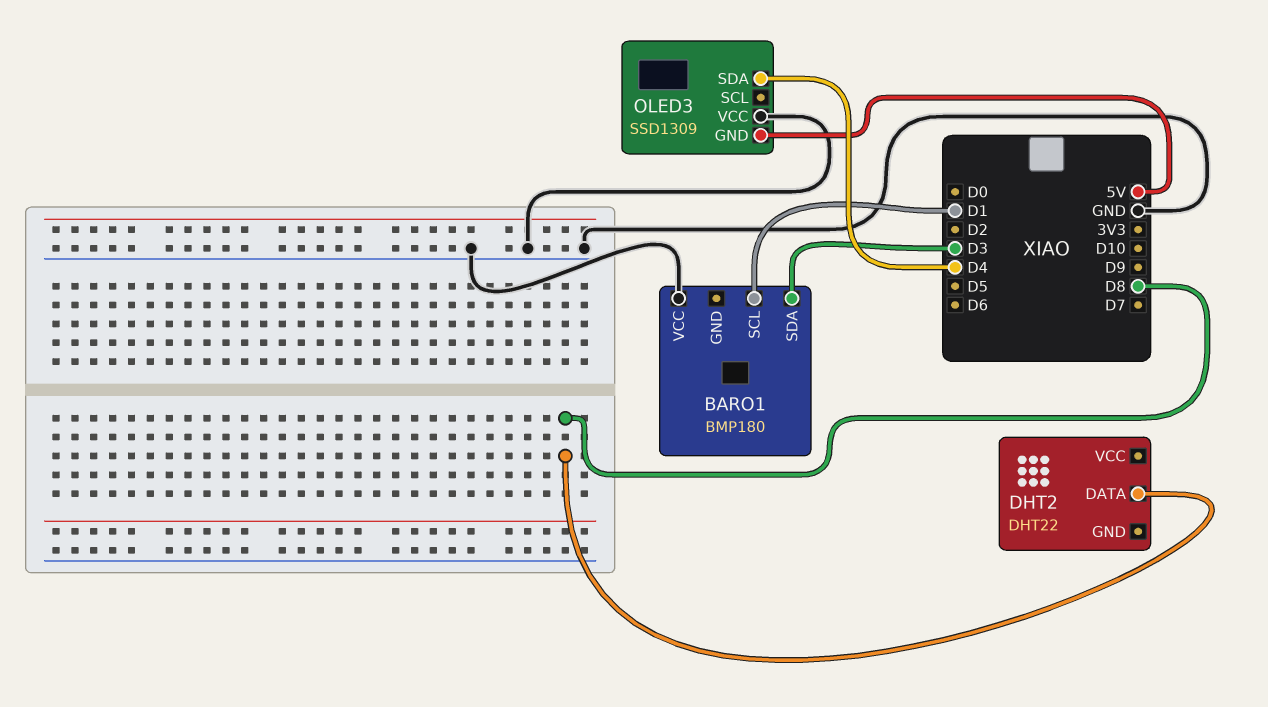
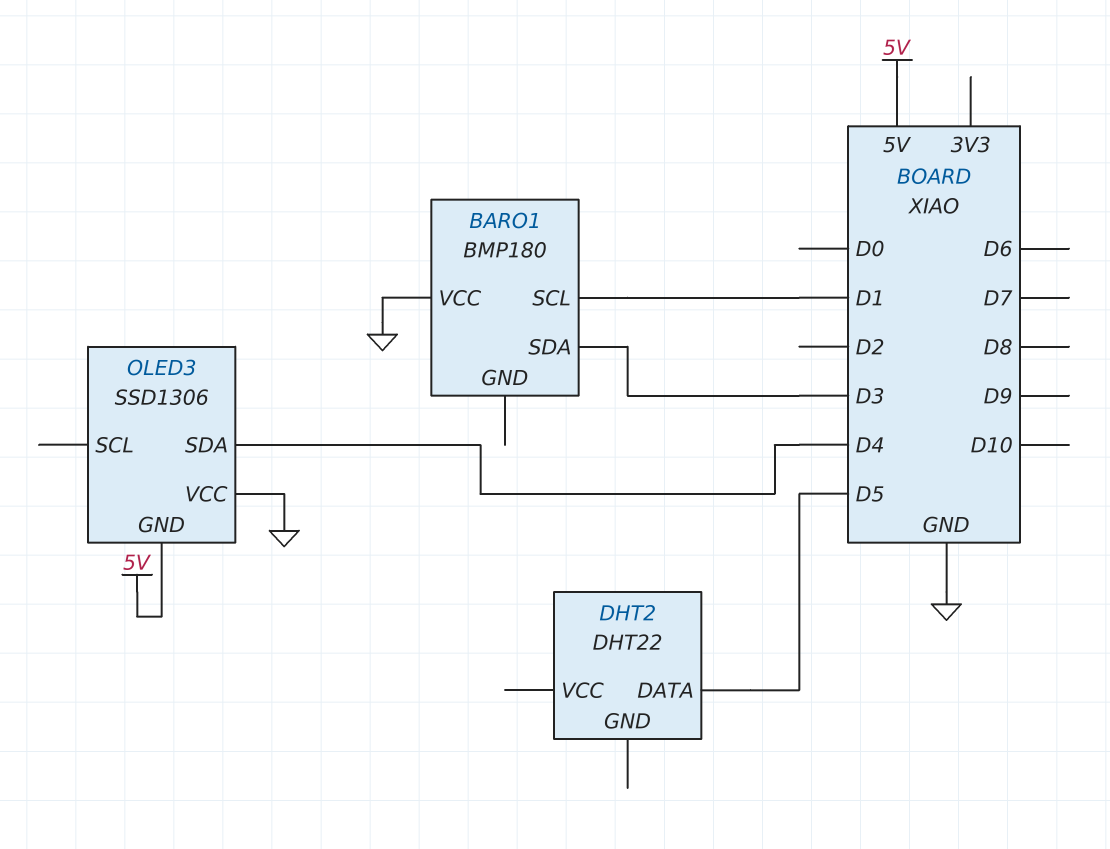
DHT2 pin DATA: D8 -> D5
OLED3: SSD1309 -> SSD1306

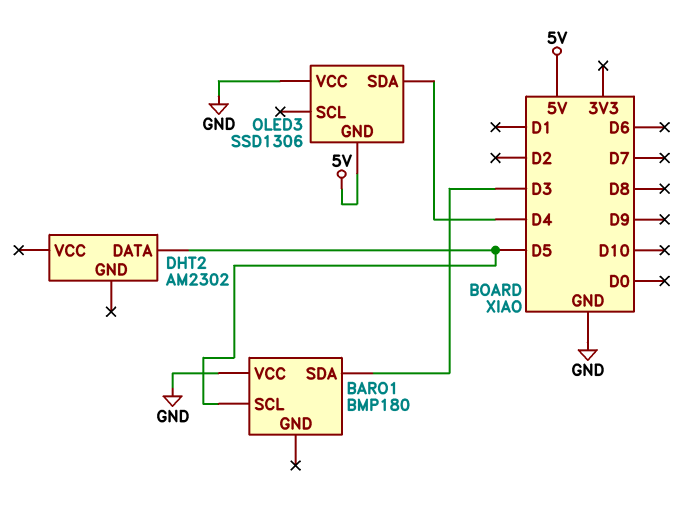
BARO1 pin SCL: D1 -> D5
DHT2: DHT22 -> AM2302

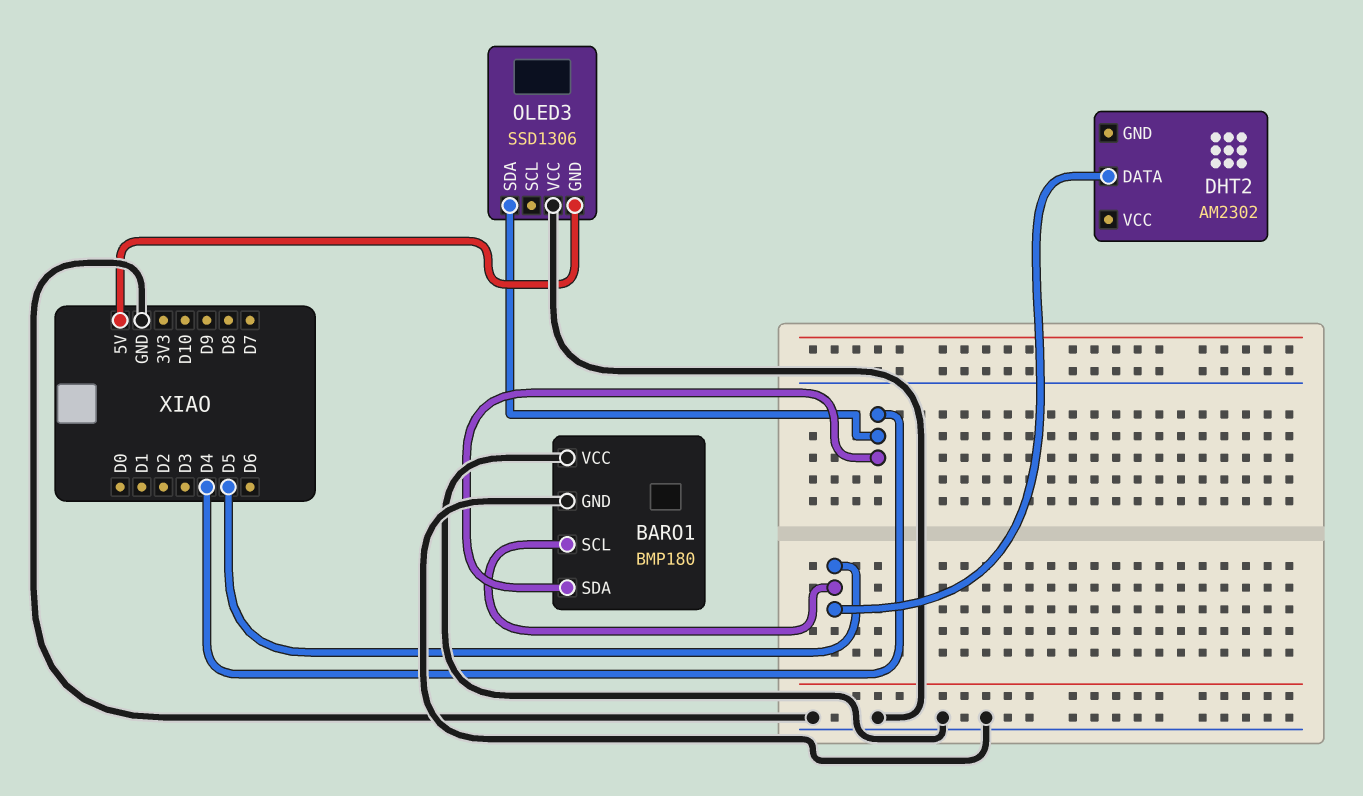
BARO1 pin GND: none -> GND
BARO1 pin SDA: D3 -> D4

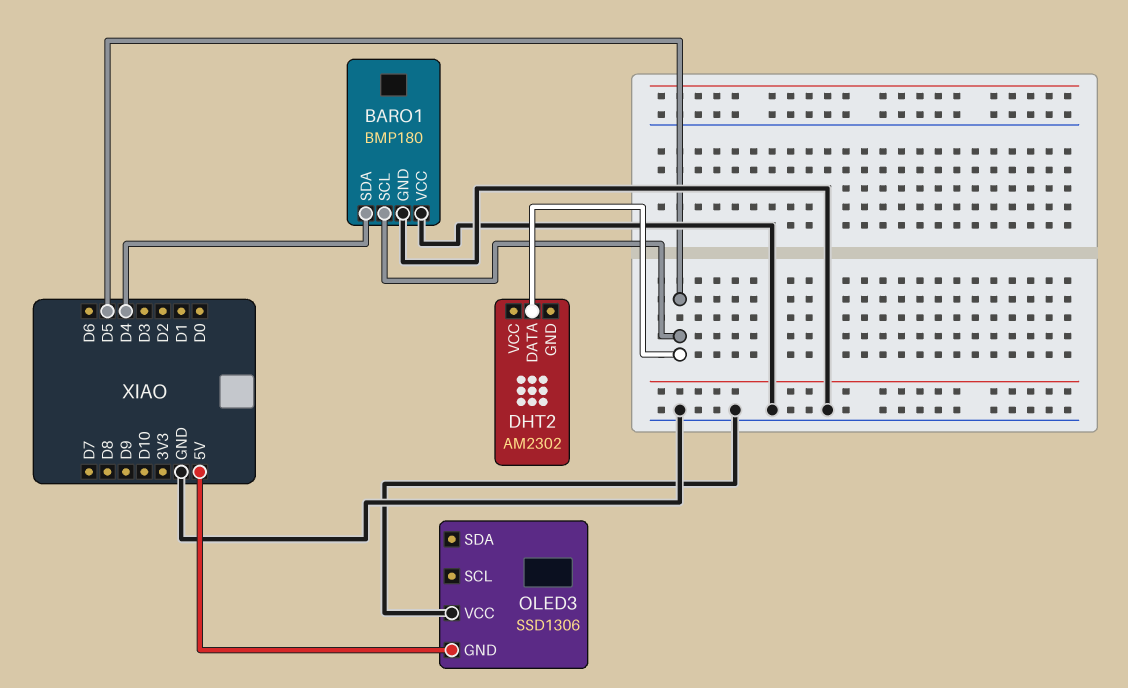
OLED3 pin SDA: D4 -> none

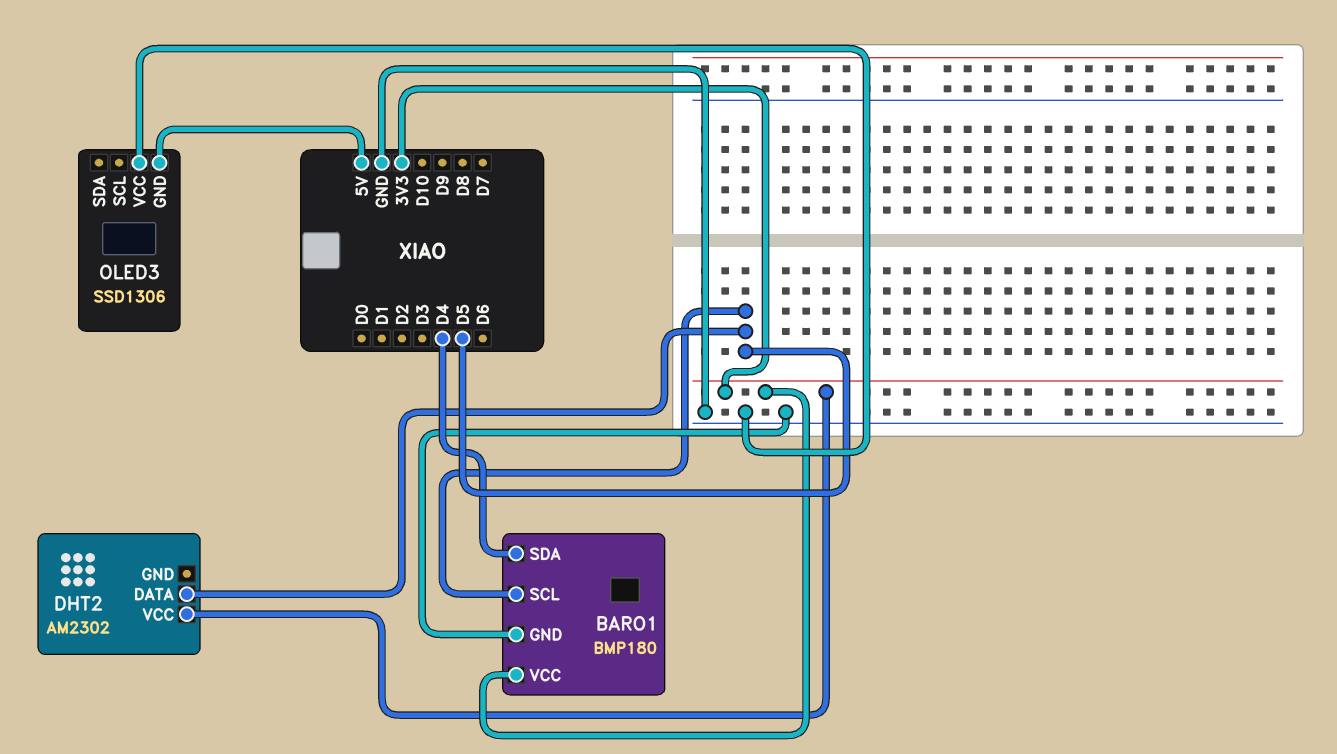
BARO1 pin VCC: GND -> 3V3
DHT2 pin VCC: none -> 3V3

